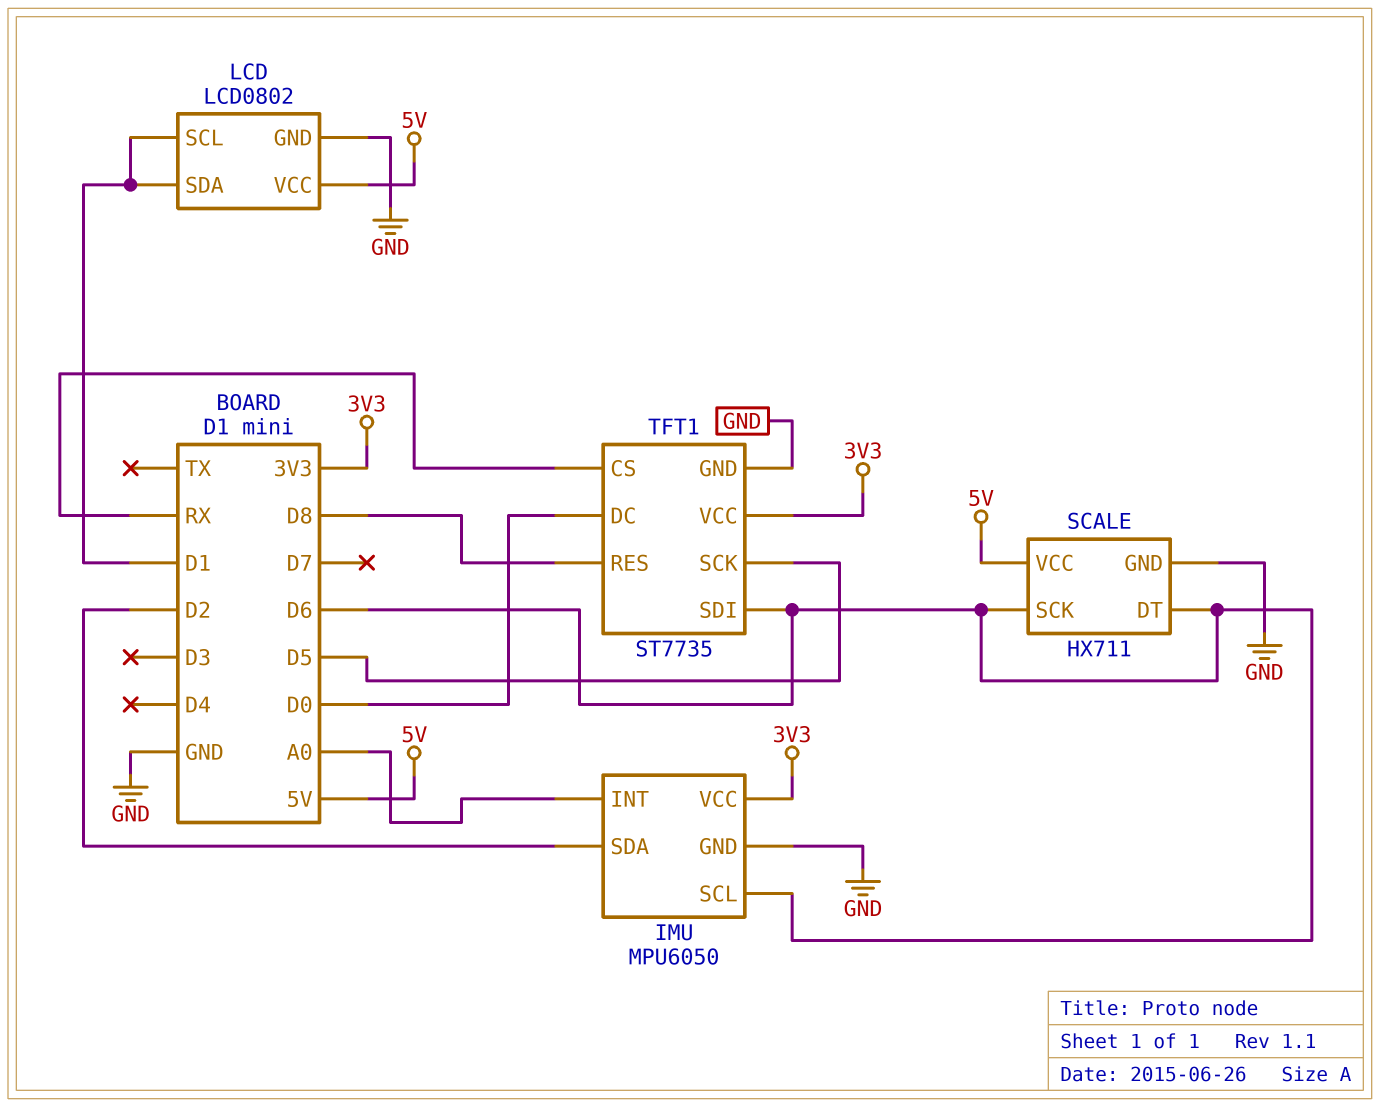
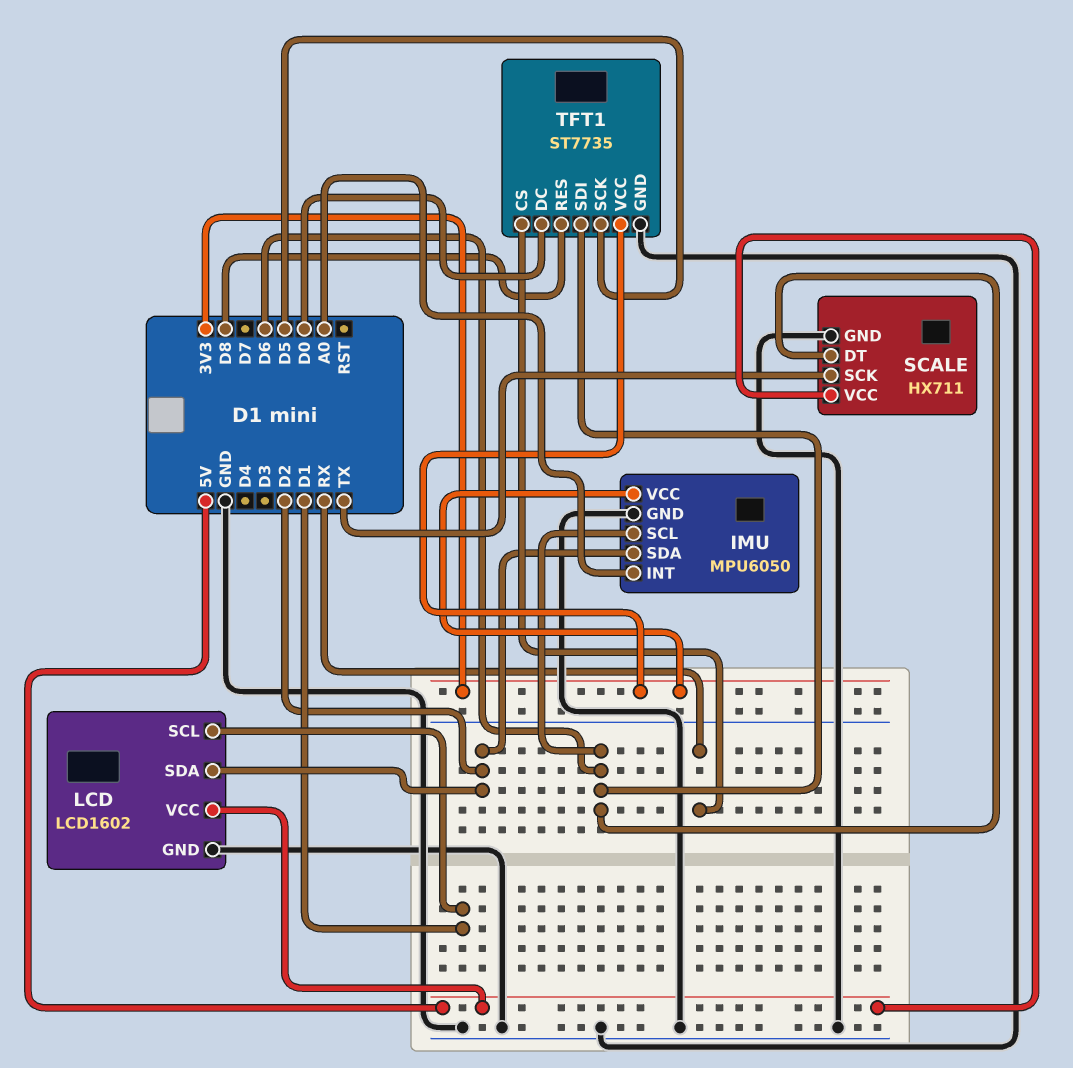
LCD: LCD0802 -> LCD1602
LCD pin SDA: D1 -> D2
SCALE pin SCK: D6 -> TX

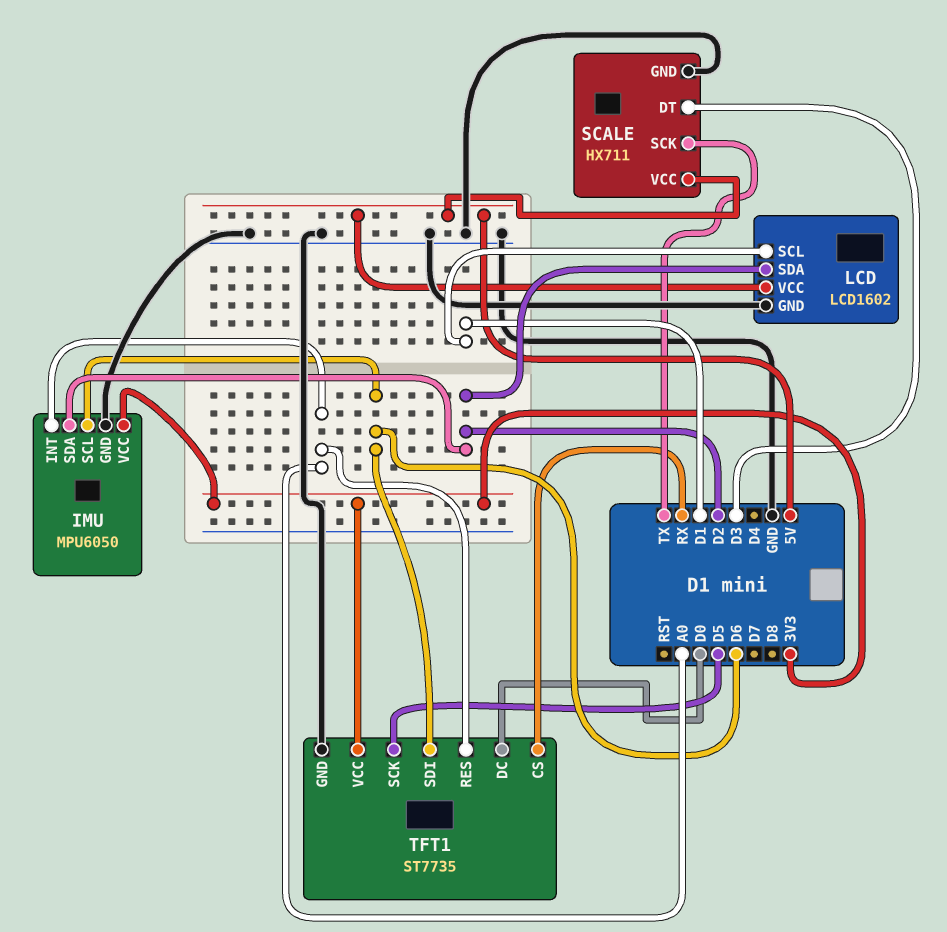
SCALE pin DT: D6 -> D3
TFT1 pin RES: D8 -> A0

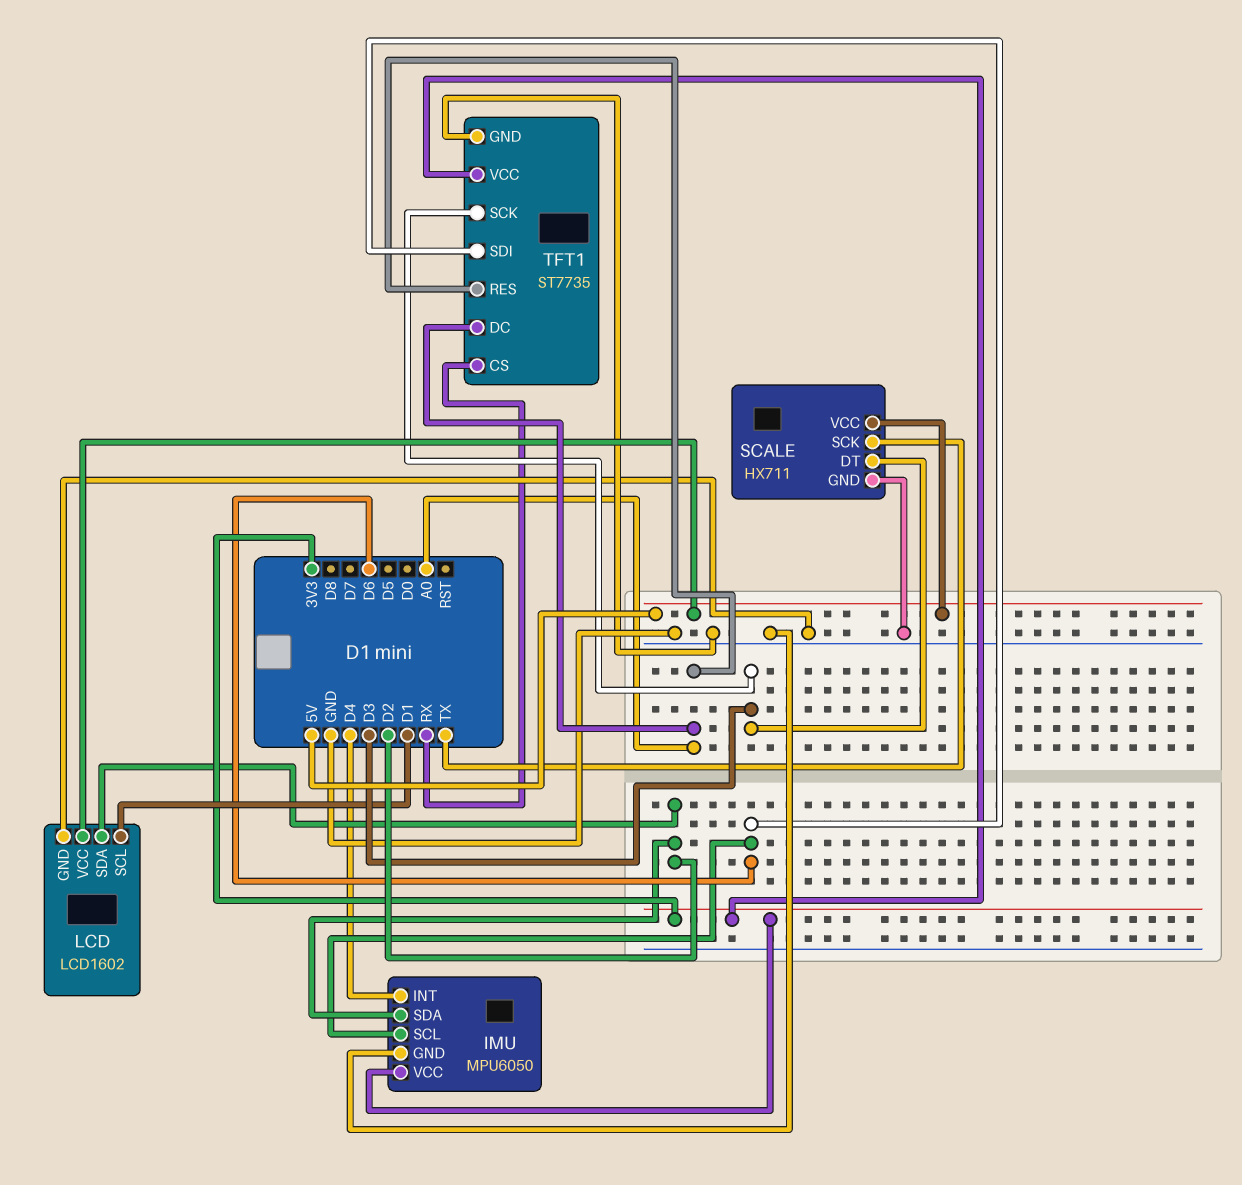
IMU pin INT: A0 -> D4
TFT1 pin DC: D0 -> A0
TFT1 pin SCK: D5 -> D3

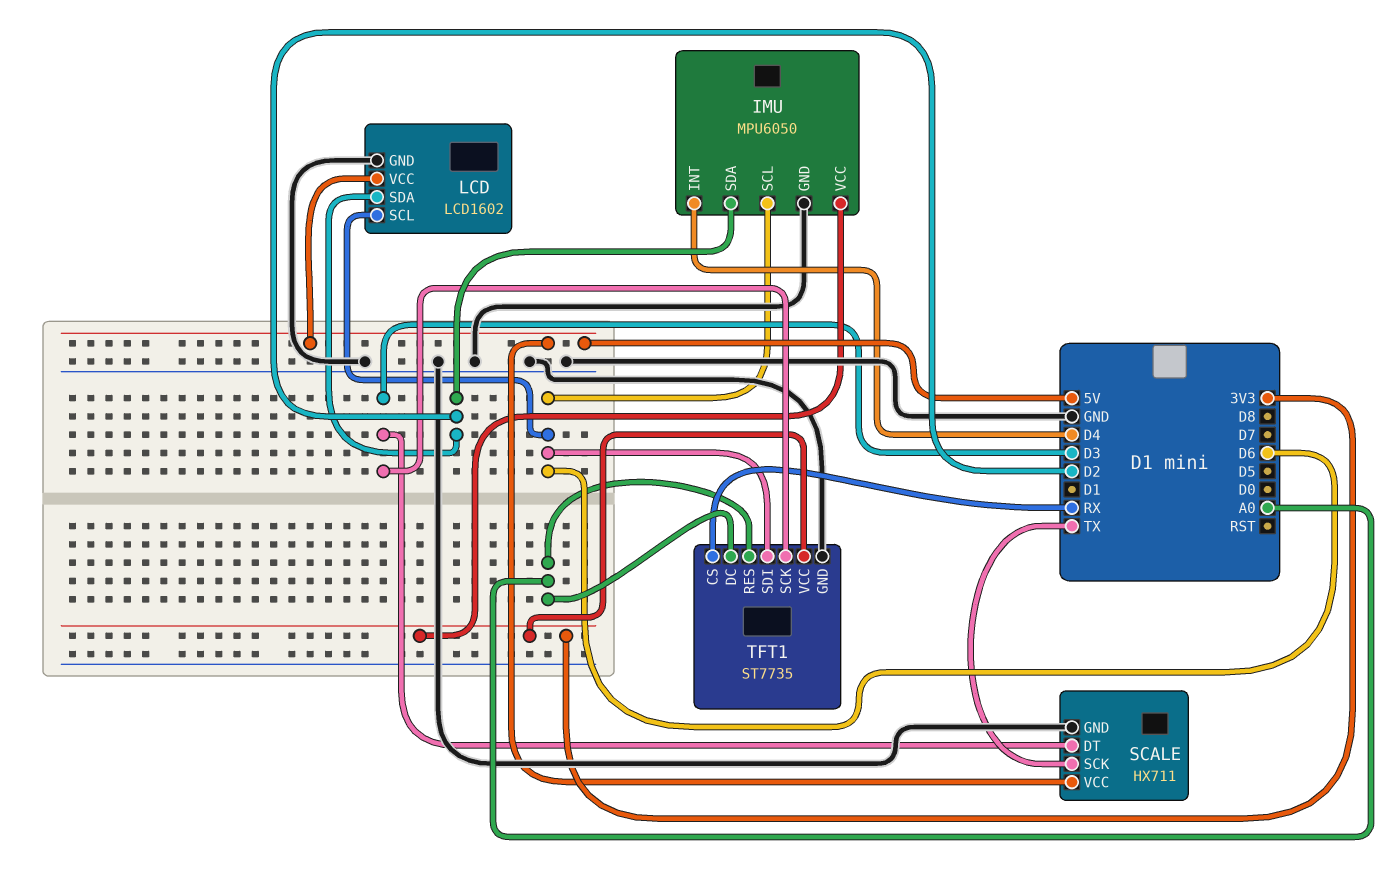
LCD pin SCL: D1 -> D6

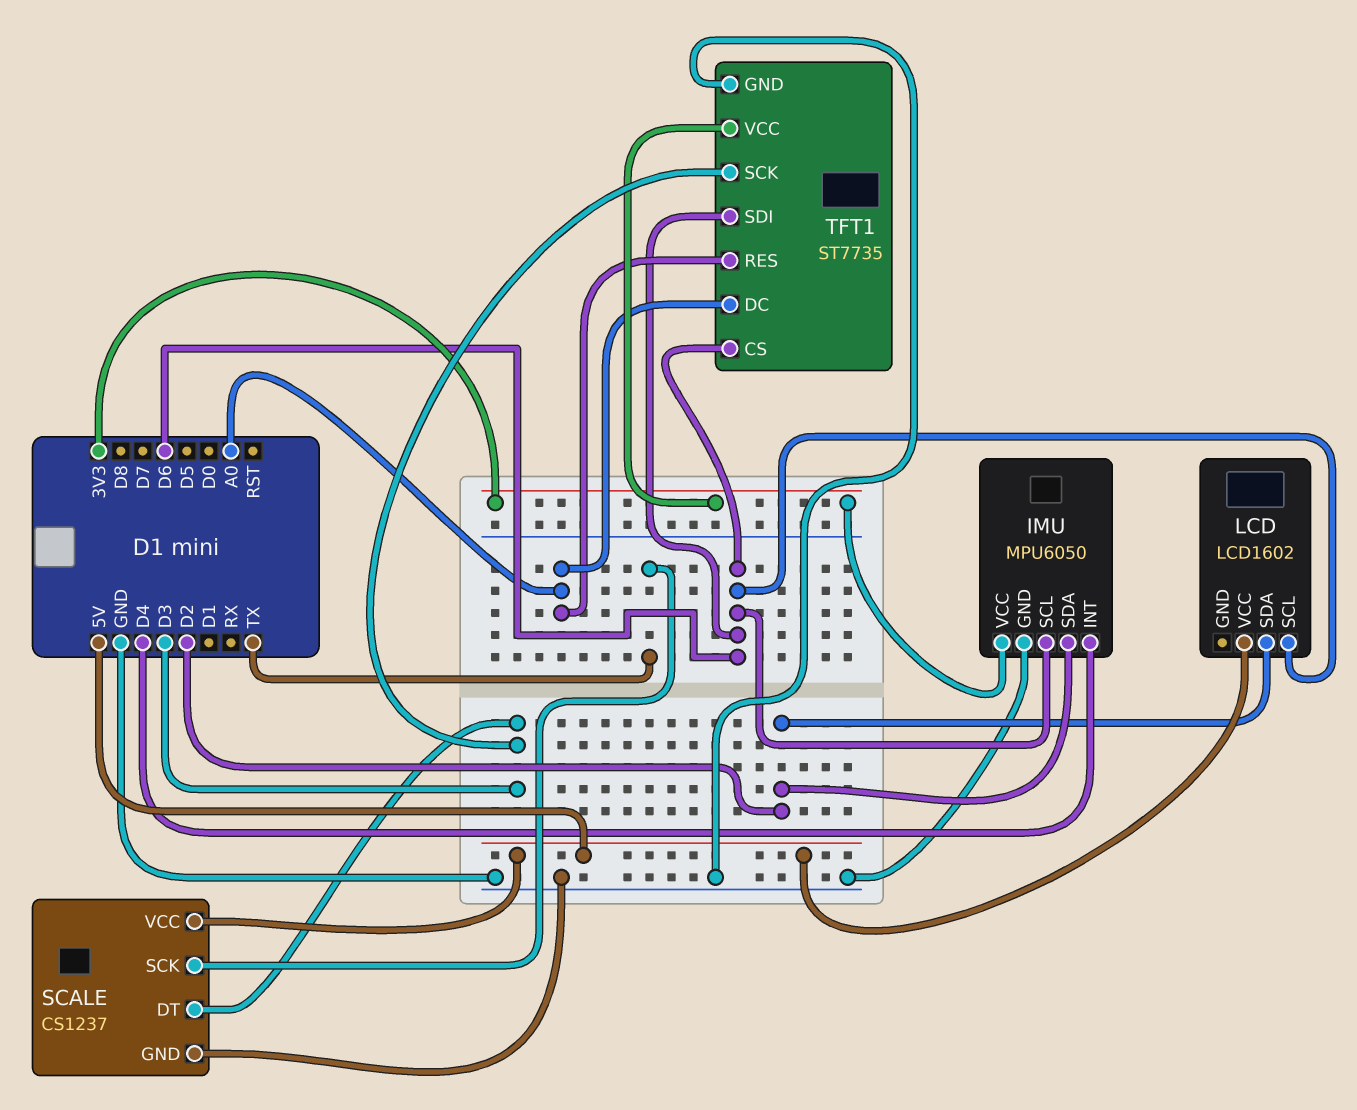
LCD pin GND: GND -> none
SCALE: HX711 -> CS1237
TFT1 pin CS: RX -> D6

